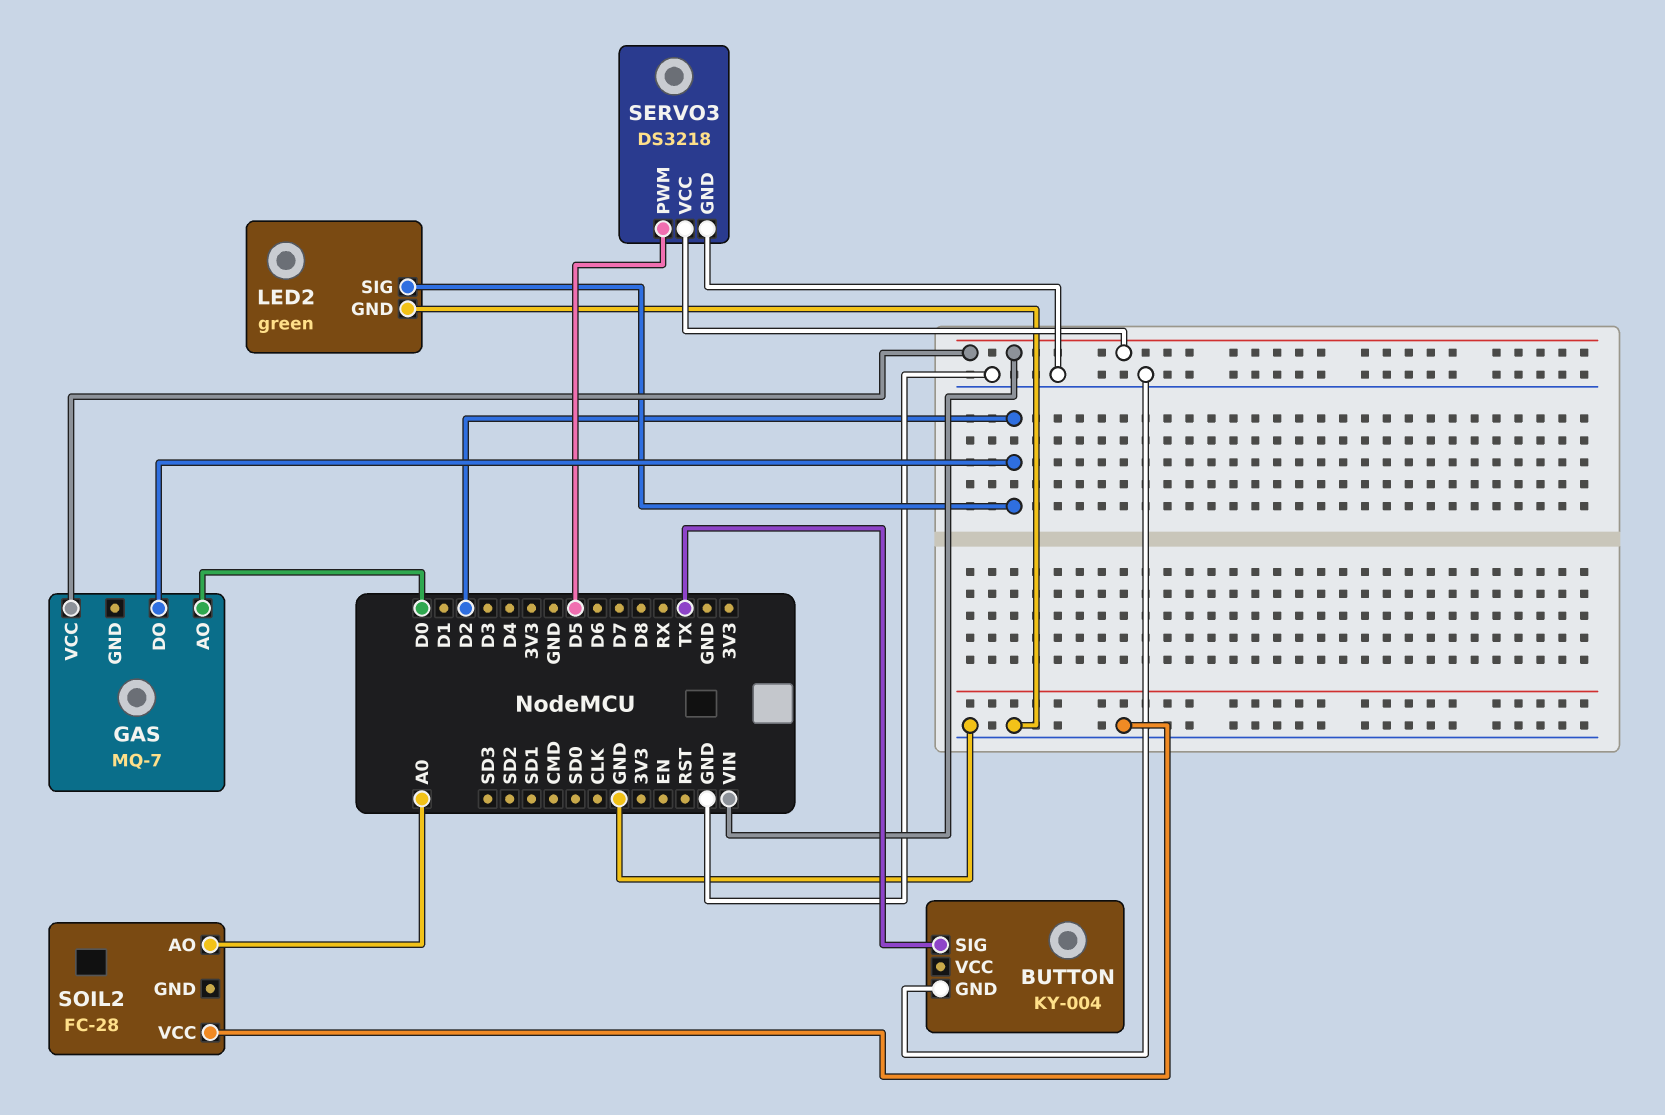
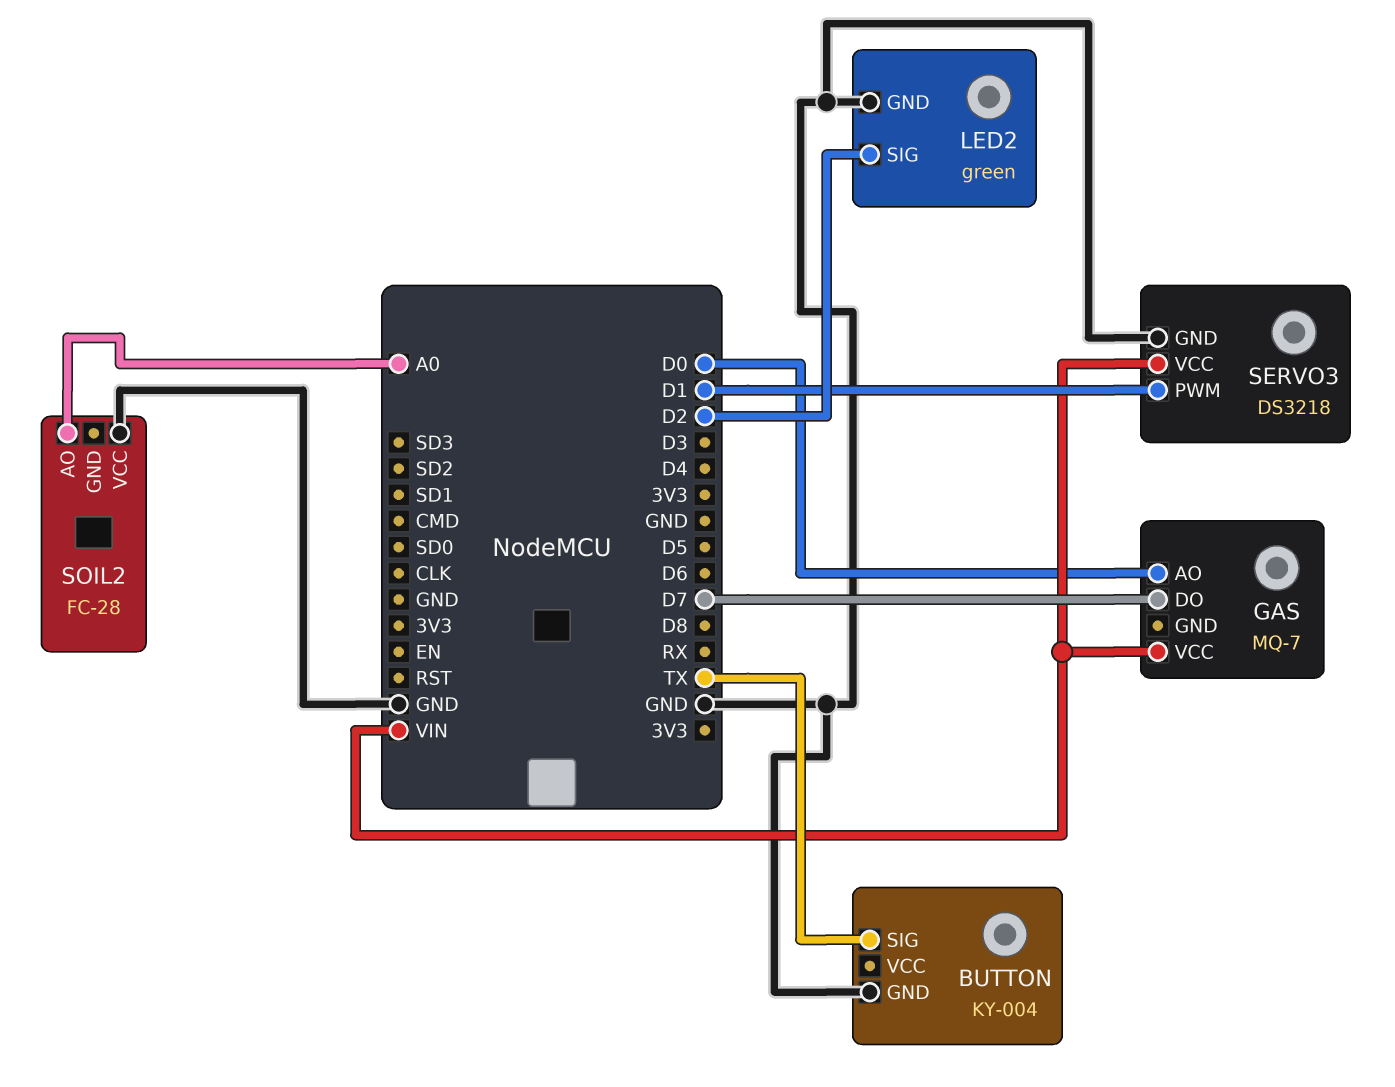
GAS pin DO: D2 -> D7
SERVO3 pin PWM: D5 -> D1

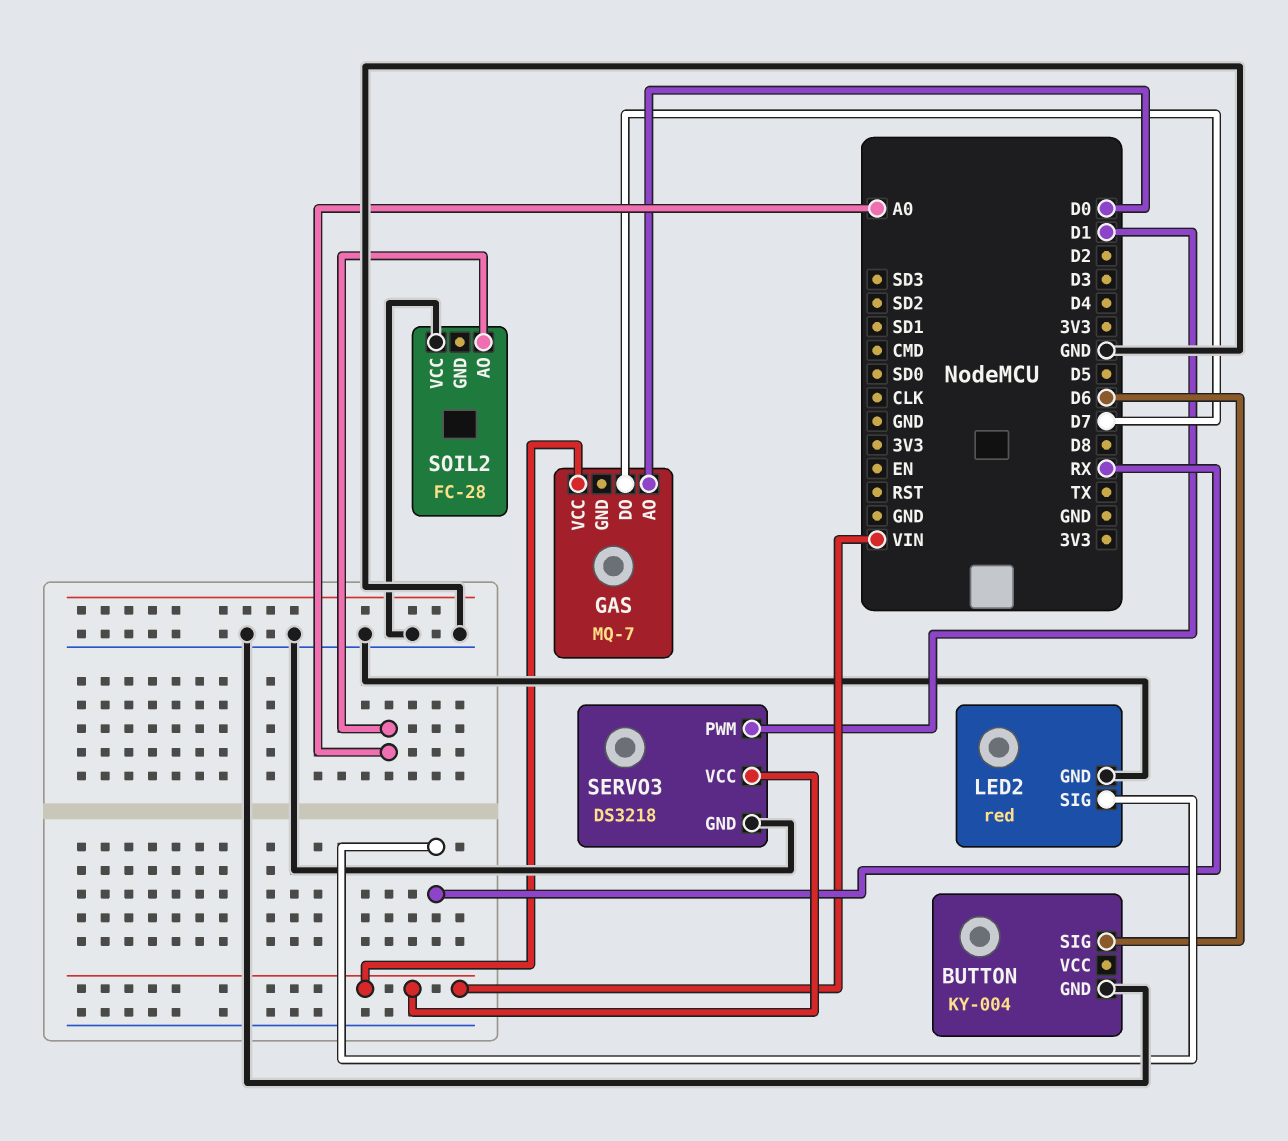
BUTTON pin SIG: TX -> D6
LED2: green -> red
LED2 pin SIG: D2 -> RX

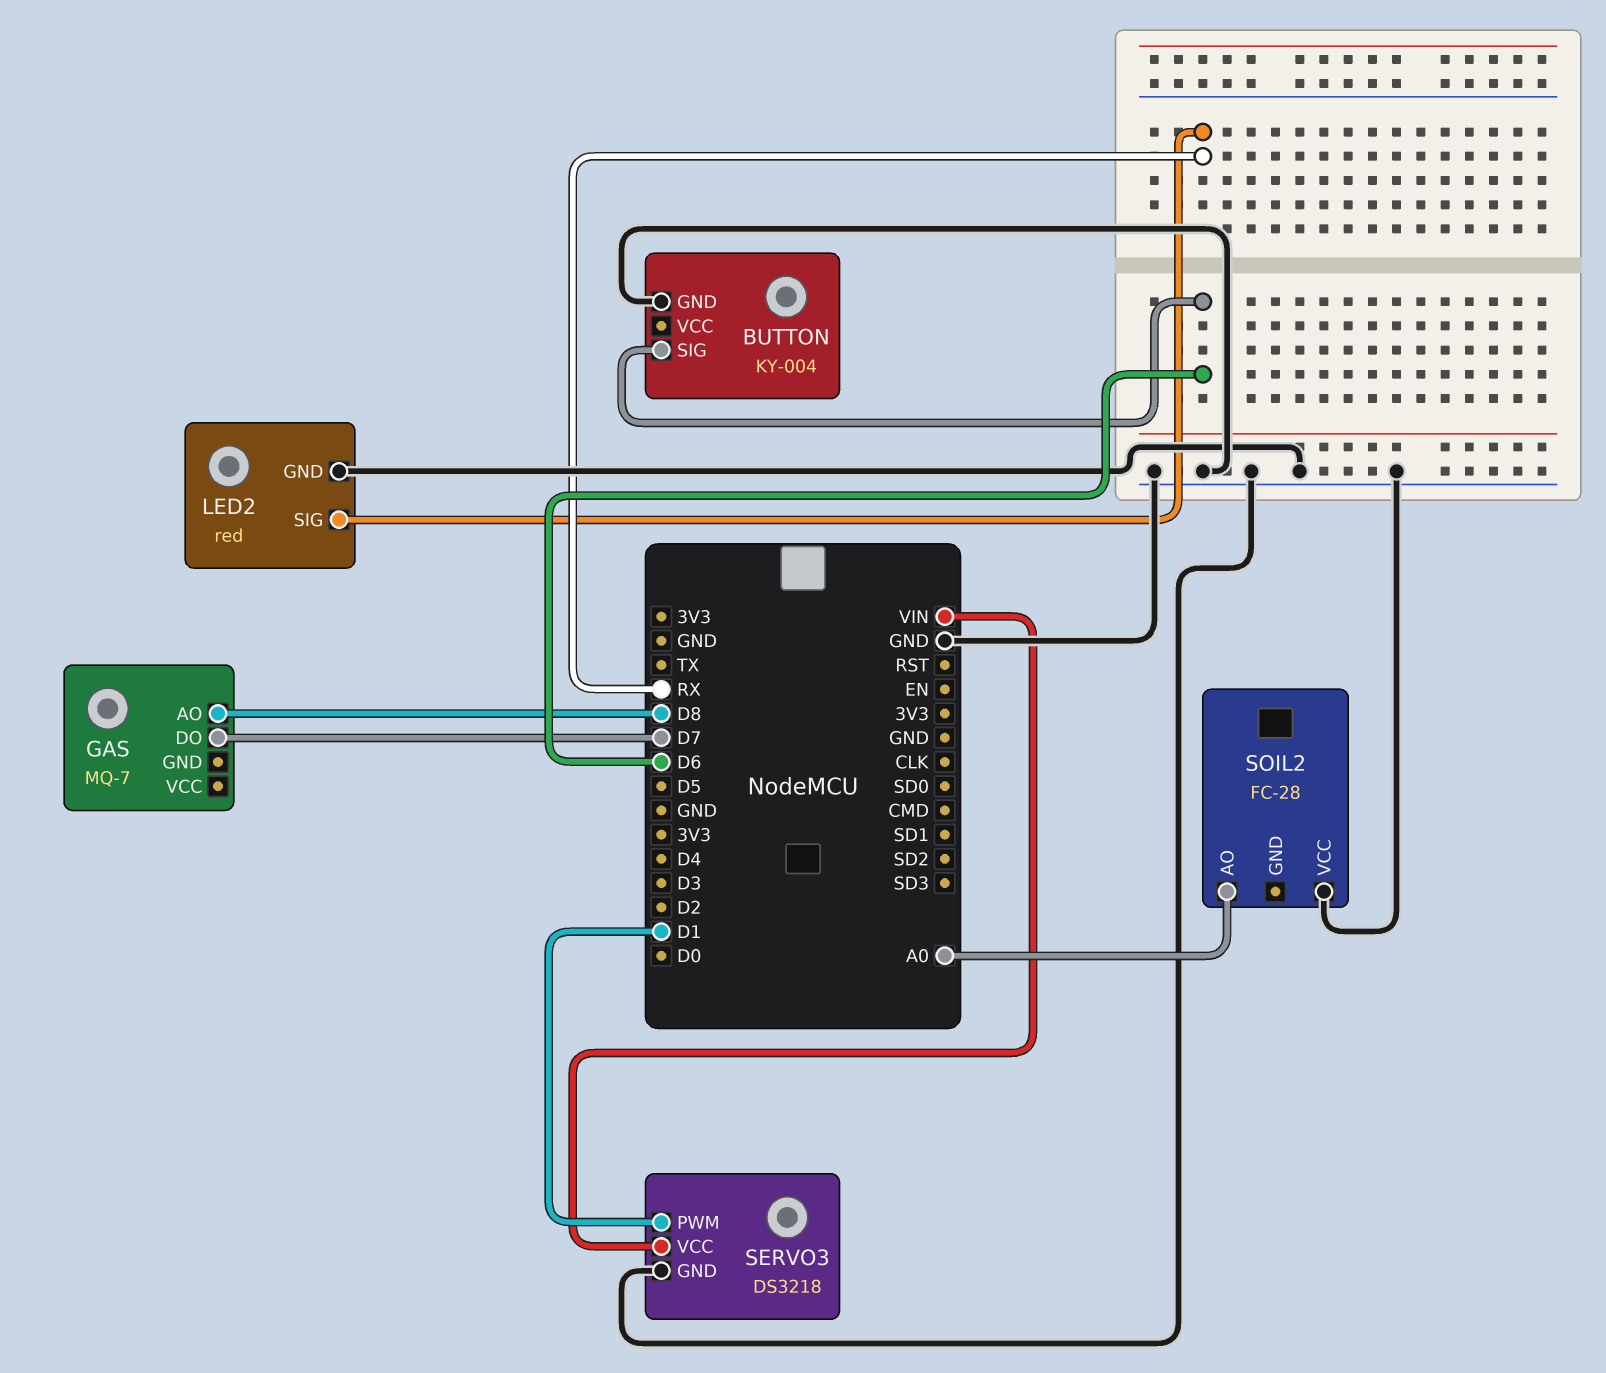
GAS pin AO: D0 -> D8
GAS pin VCC: VIN -> none

